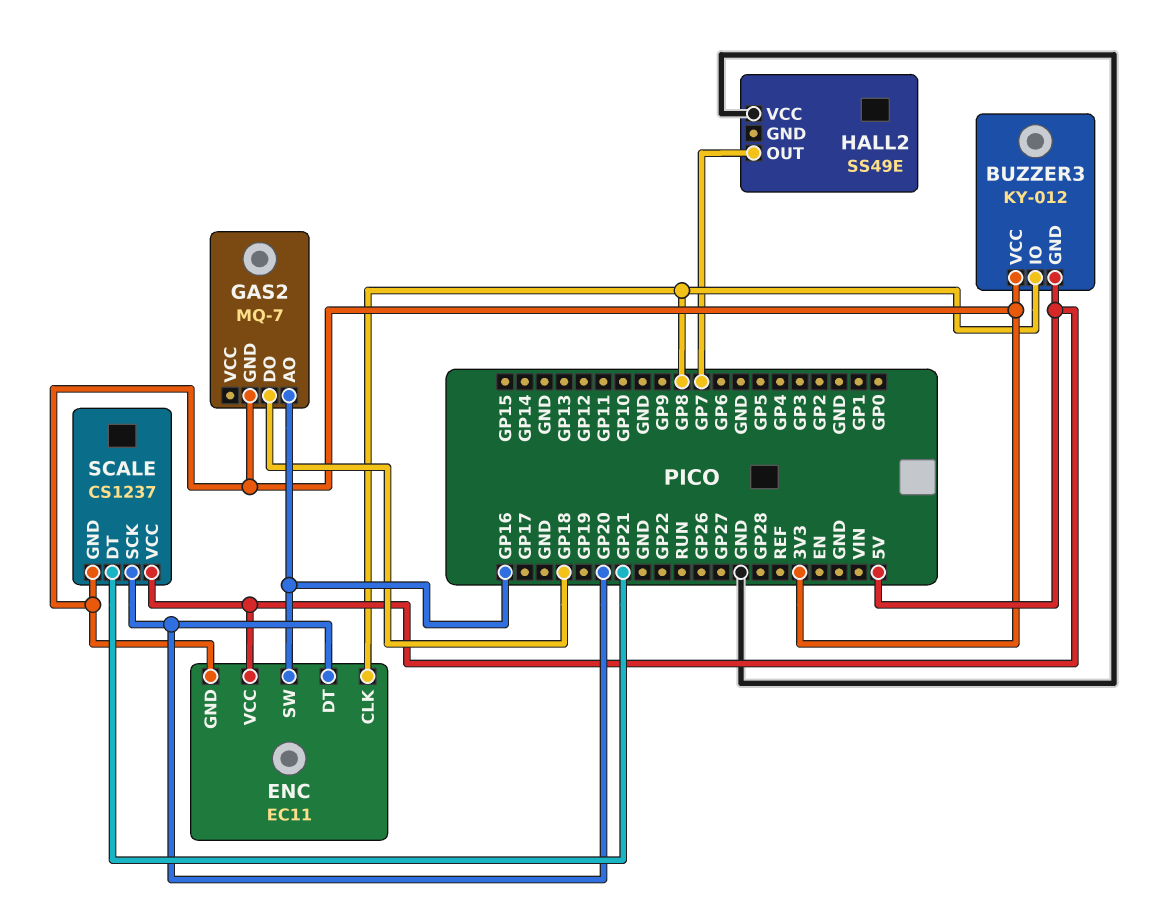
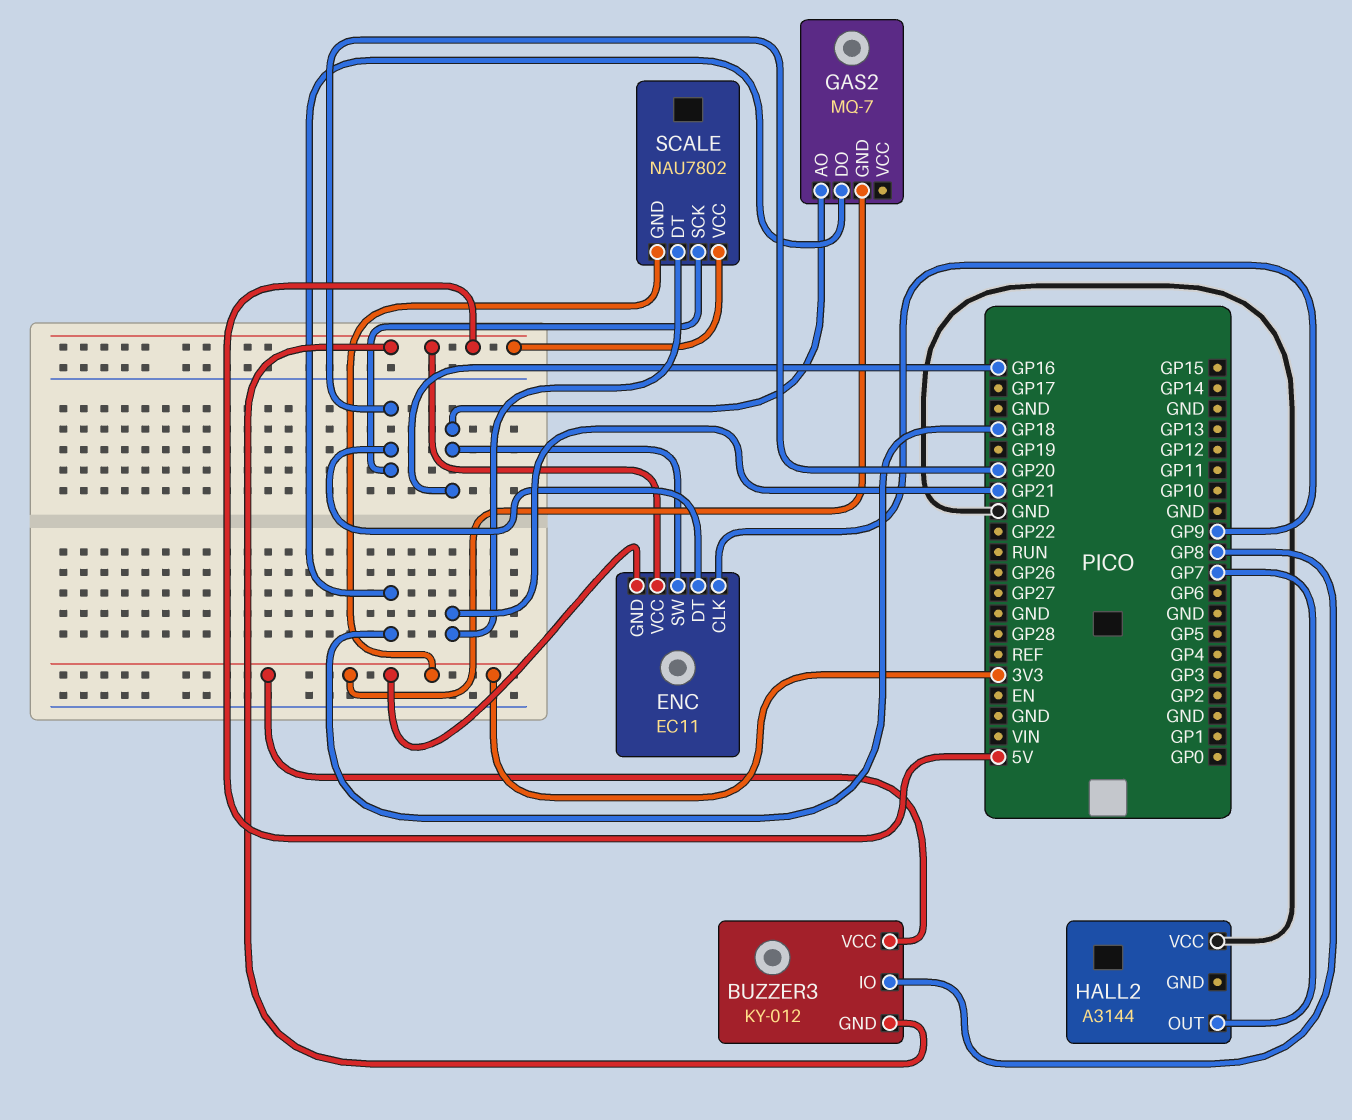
ENC pin CLK: GP8 -> GP9
HALL2: SS49E -> A3144
SCALE: CS1237 -> NAU7802

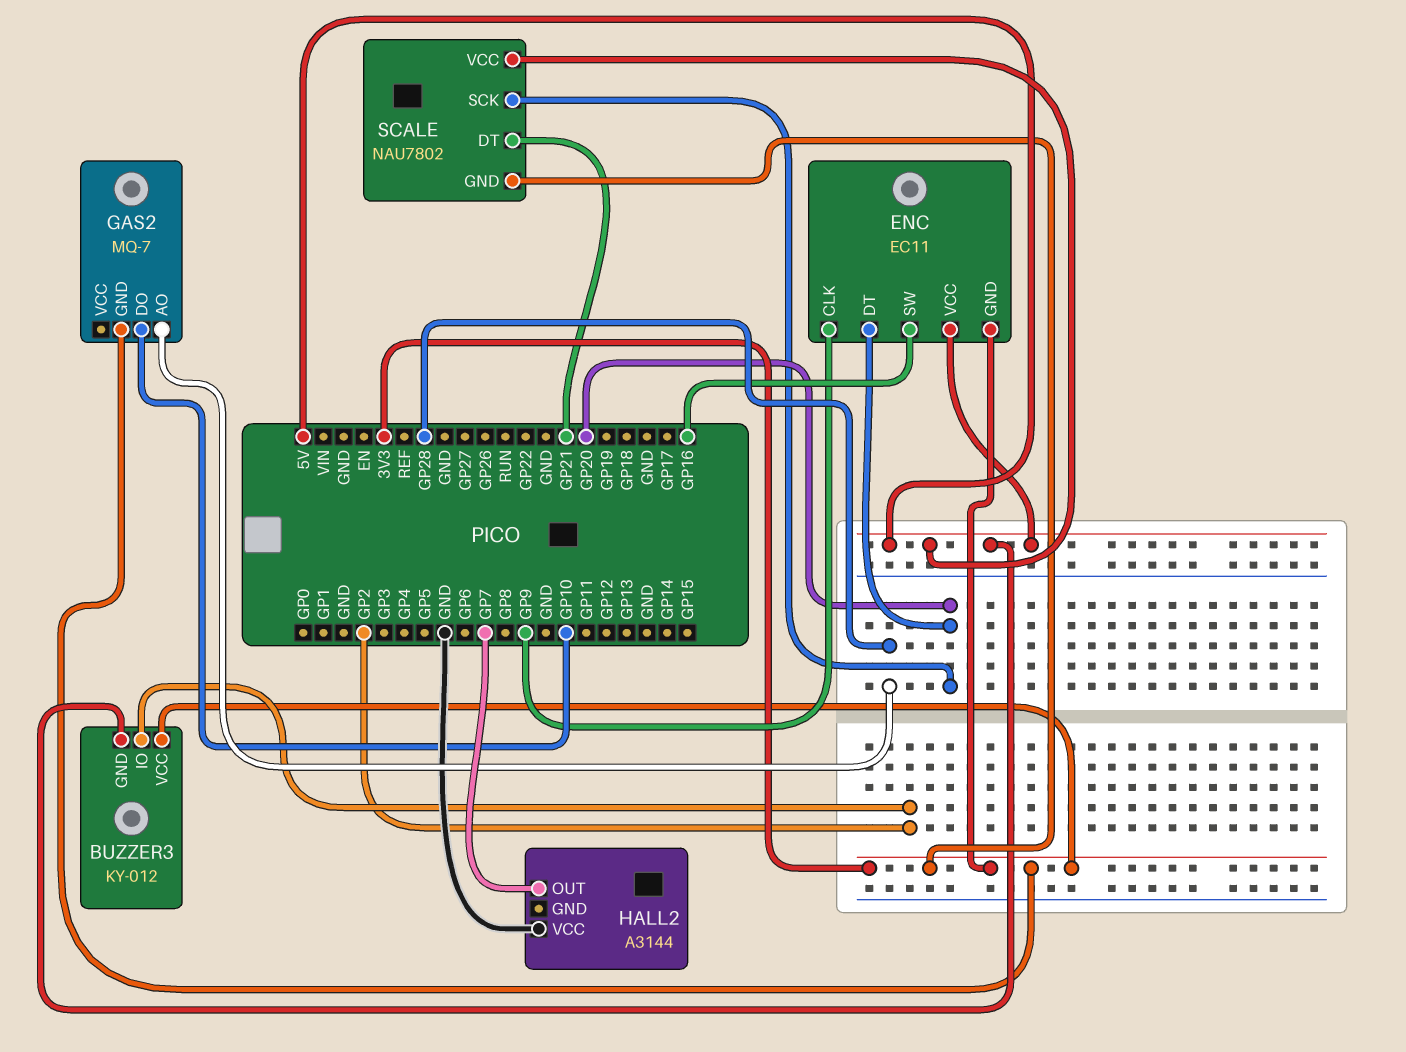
BUZZER3 pin IO: GP8 -> GP2
GAS2 pin AO: GP16 -> GP28
GAS2 pin DO: GP18 -> GP10

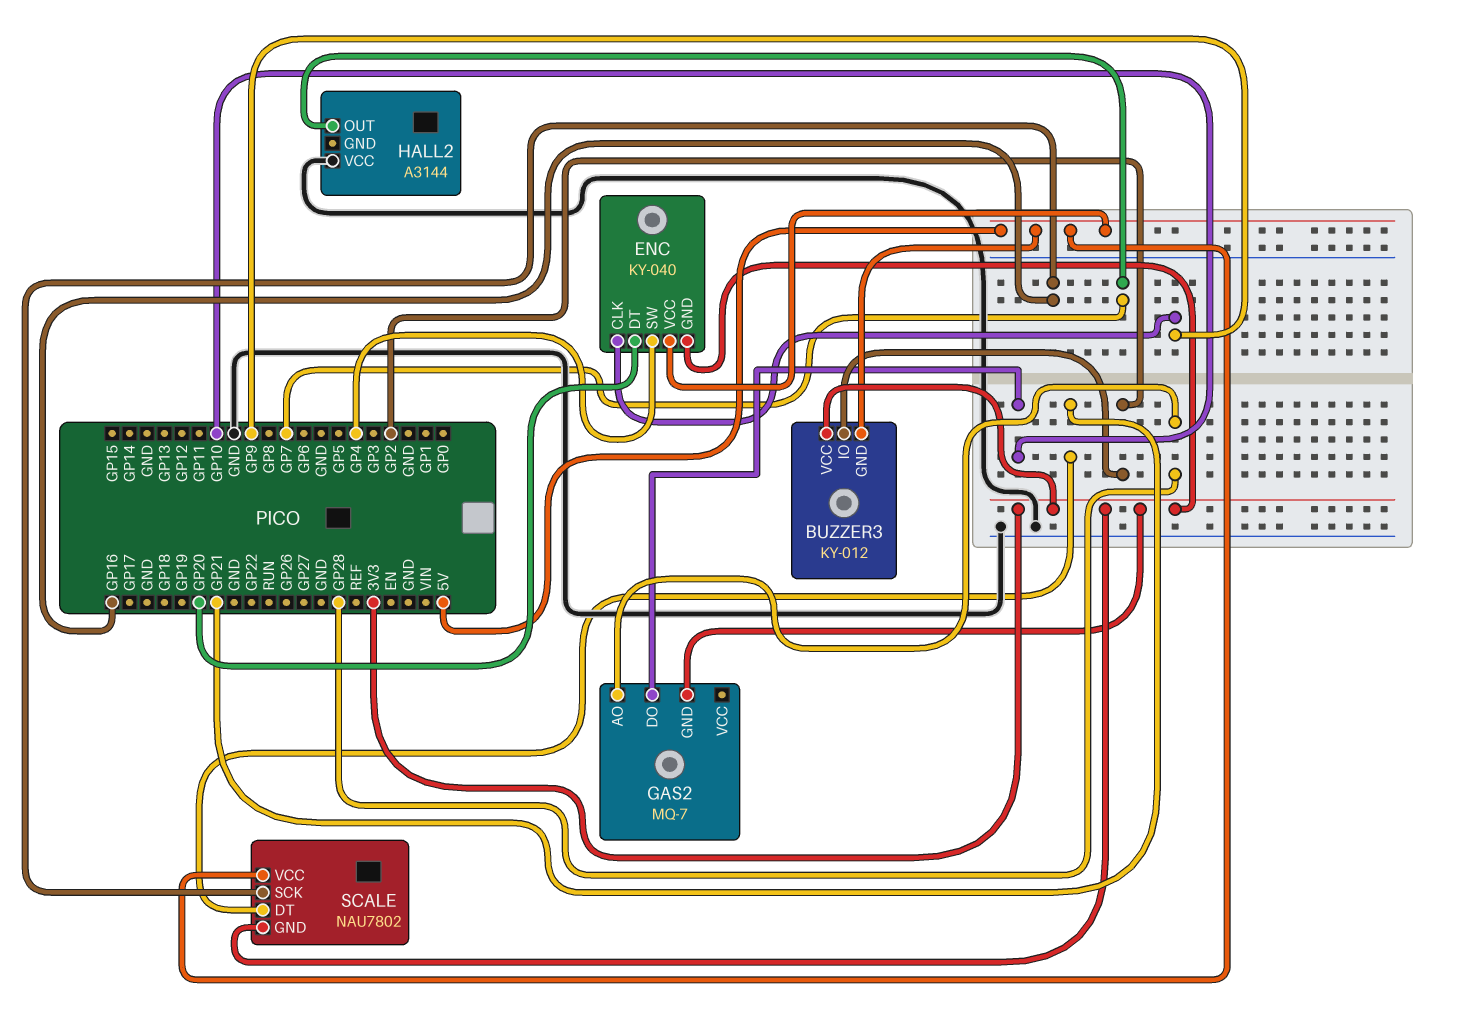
ENC: EC11 -> KY-040
ENC pin SW: GP16 -> GP4
SCALE pin SCK: GP20 -> GP16

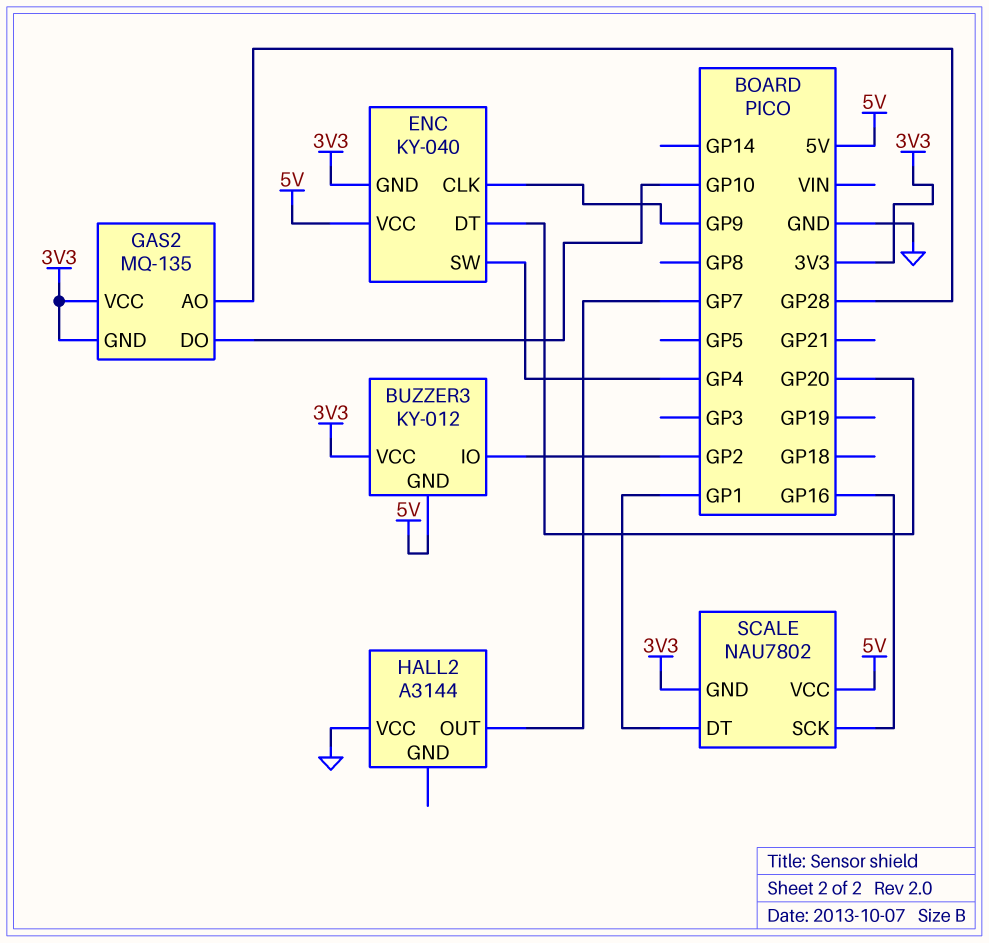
GAS2: MQ-7 -> MQ-135
GAS2 pin VCC: none -> 3V3
SCALE pin DT: GP21 -> GP1

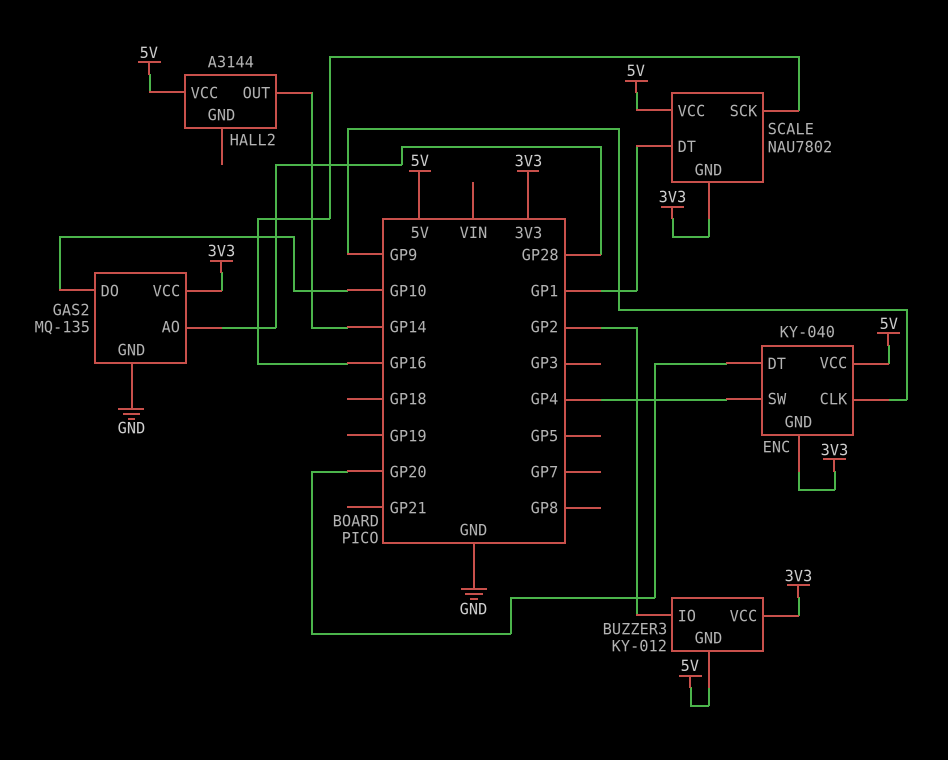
GAS2 pin GND: 3V3 -> GND
HALL2 pin OUT: GP7 -> GP14
HALL2 pin VCC: GND -> 5V

